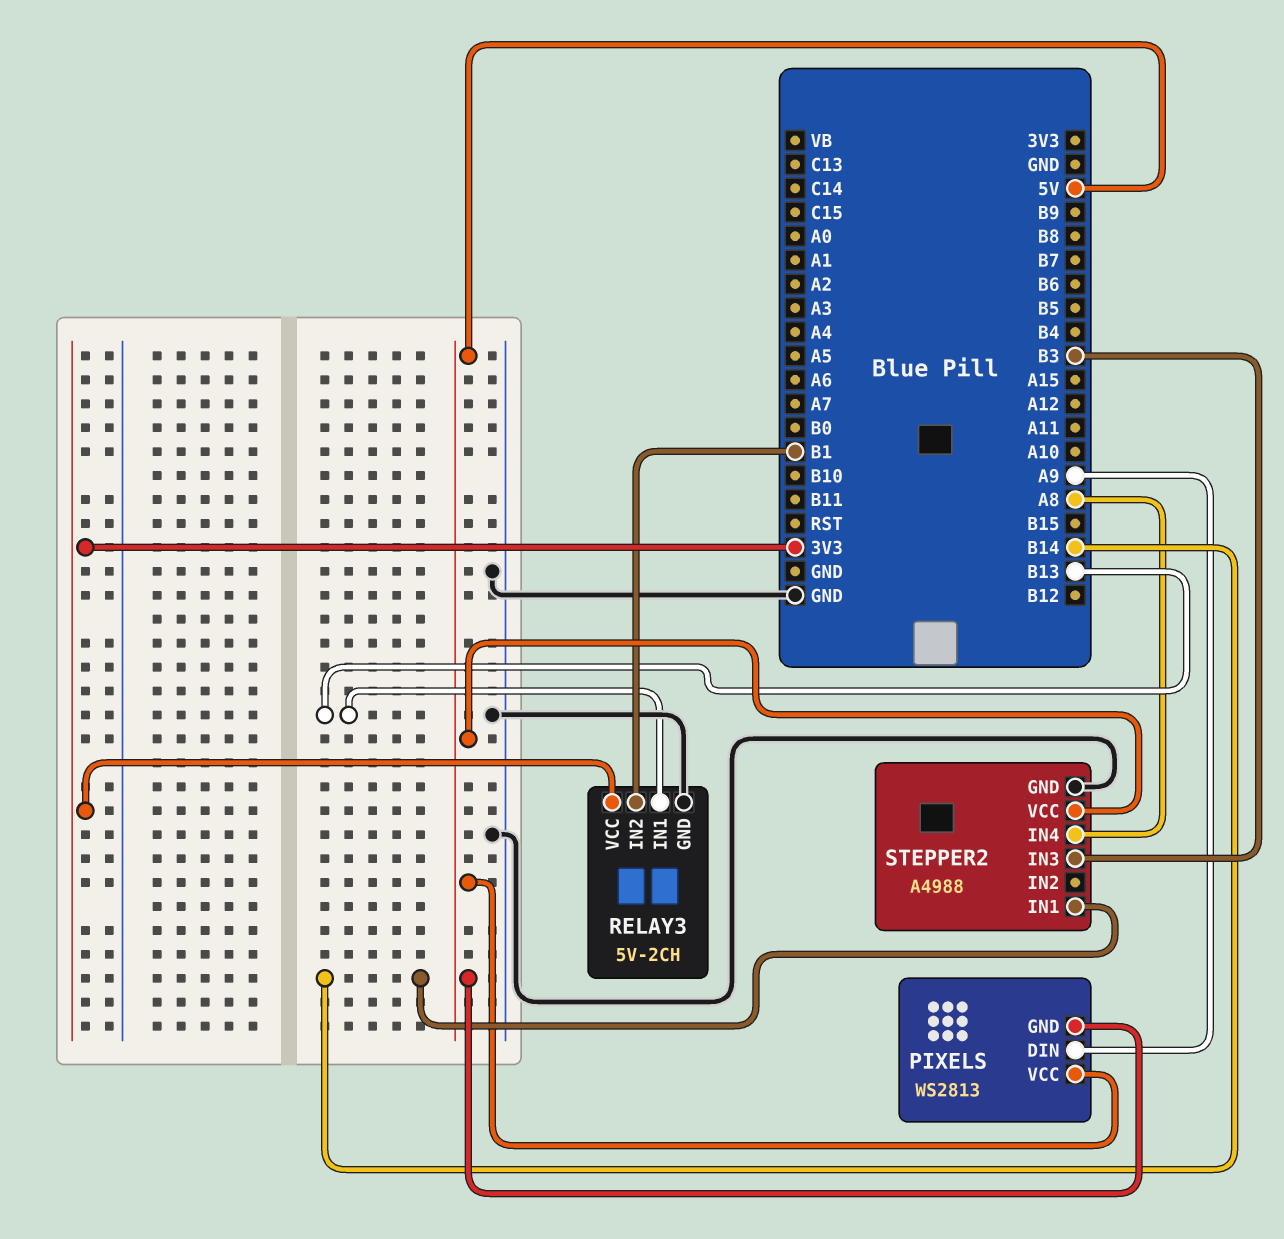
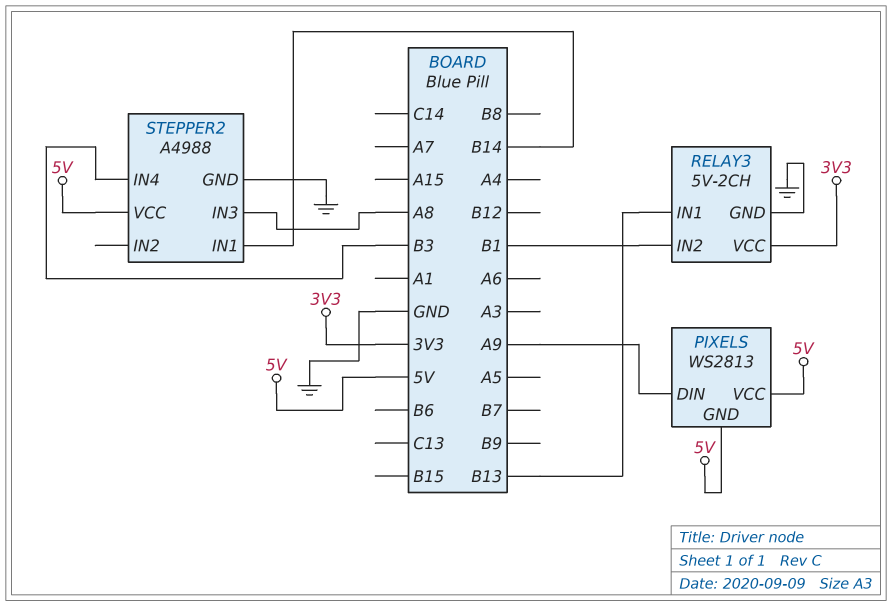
STEPPER2 pin IN3: B3 -> A8
STEPPER2 pin IN4: A8 -> B3

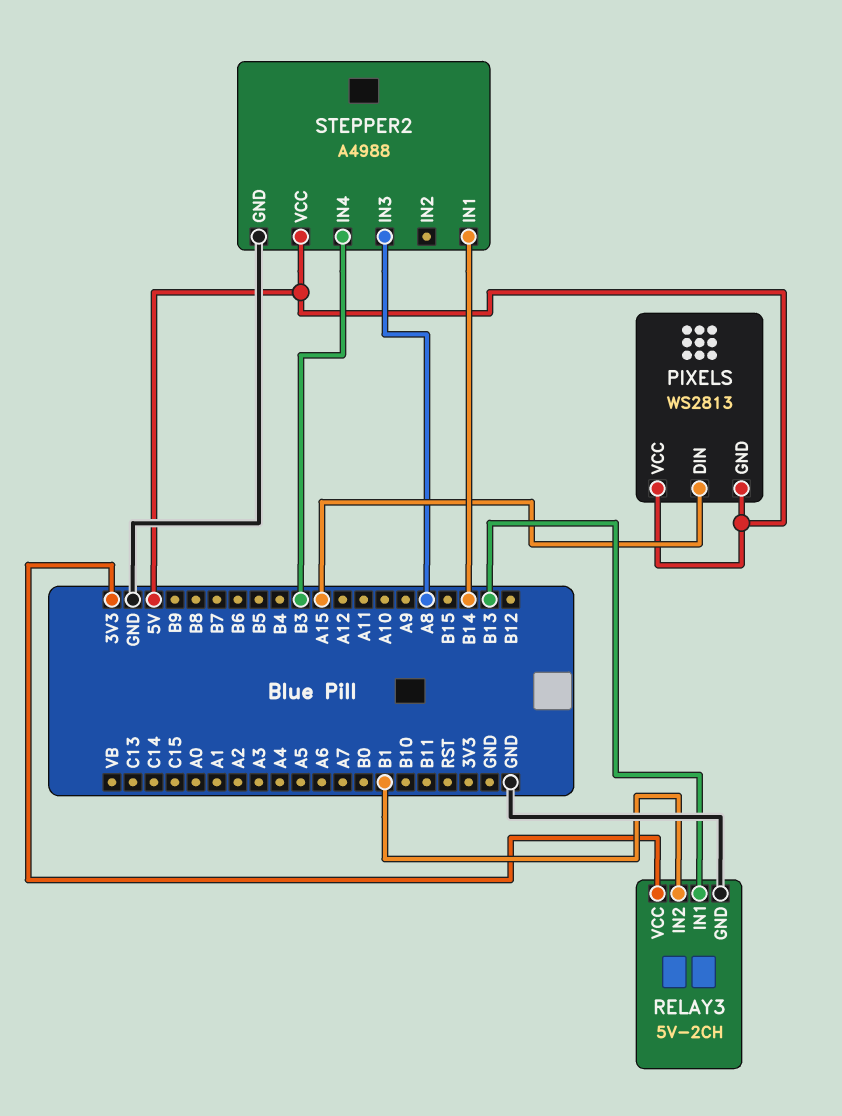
PIXELS pin DIN: A9 -> A15

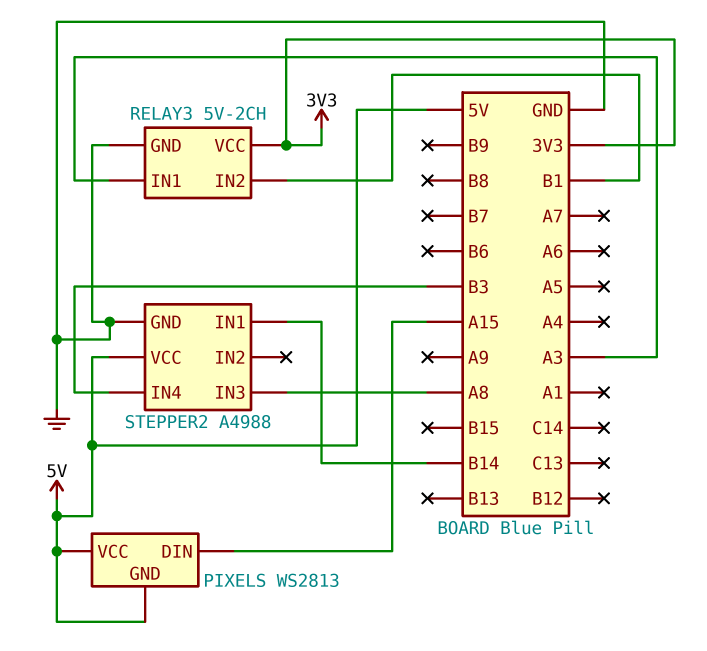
RELAY3 pin IN1: B13 -> A3

